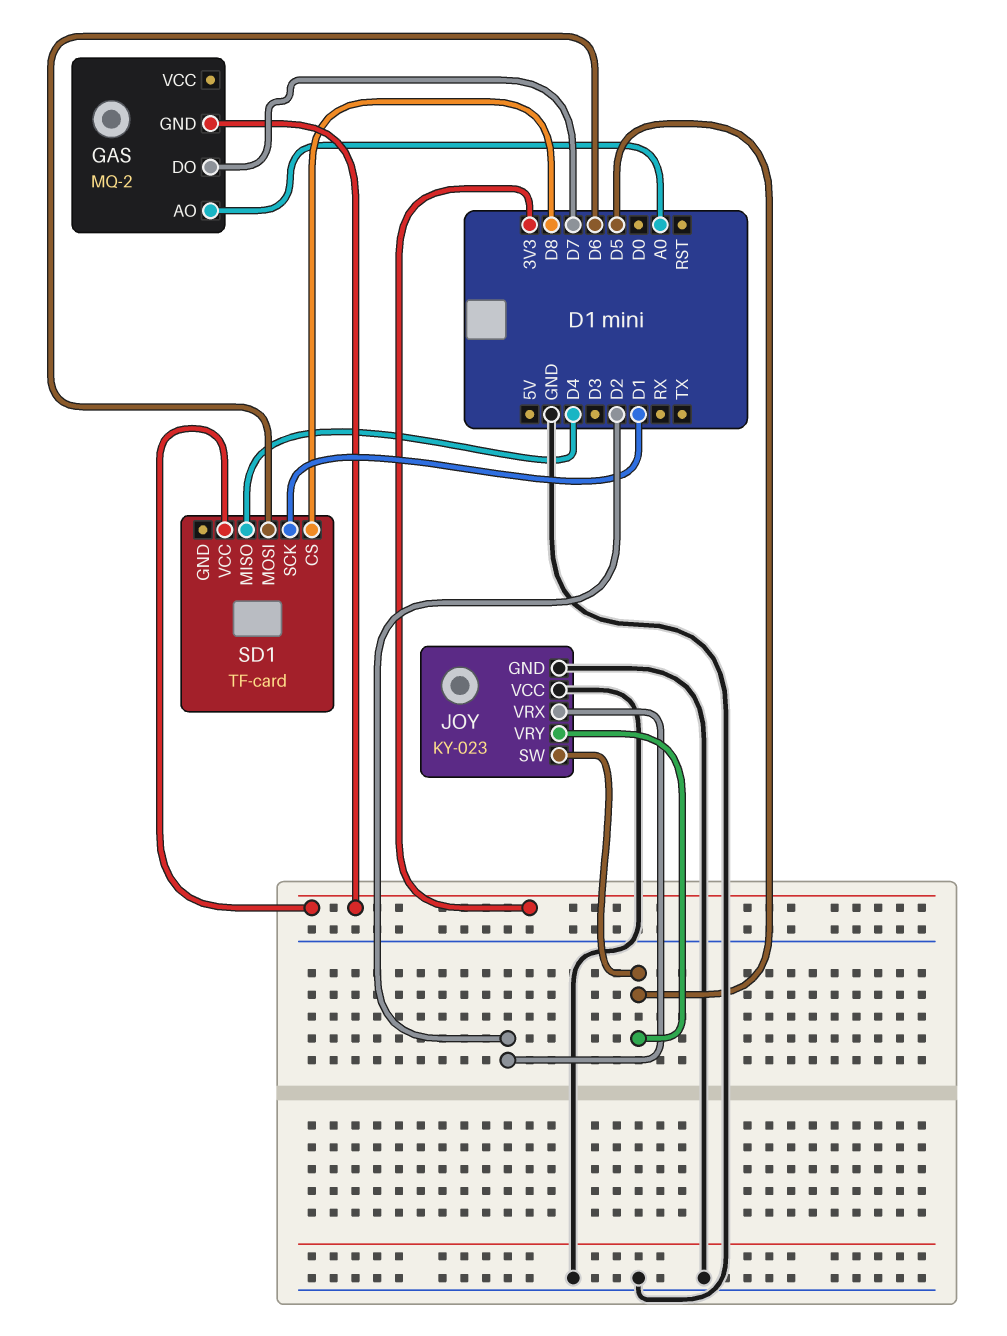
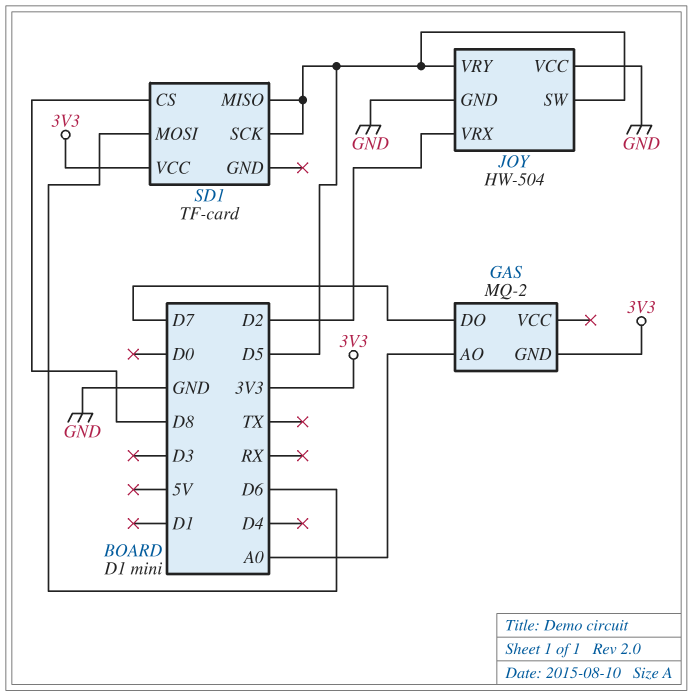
JOY: KY-023 -> HW-504
SD1 pin MISO: D4 -> D5
SD1 pin SCK: D1 -> D5

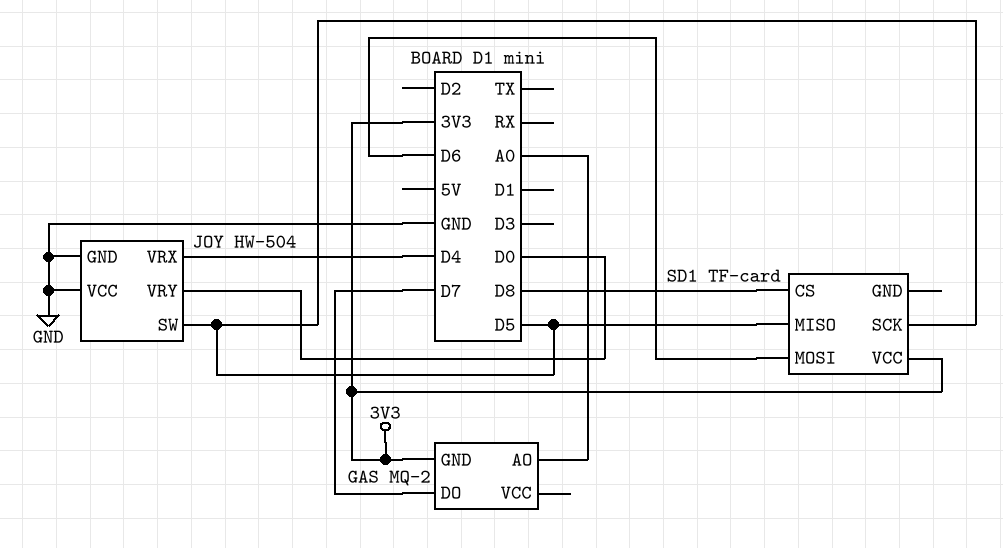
JOY pin VRX: D2 -> D4
JOY pin VRY: D5 -> D0

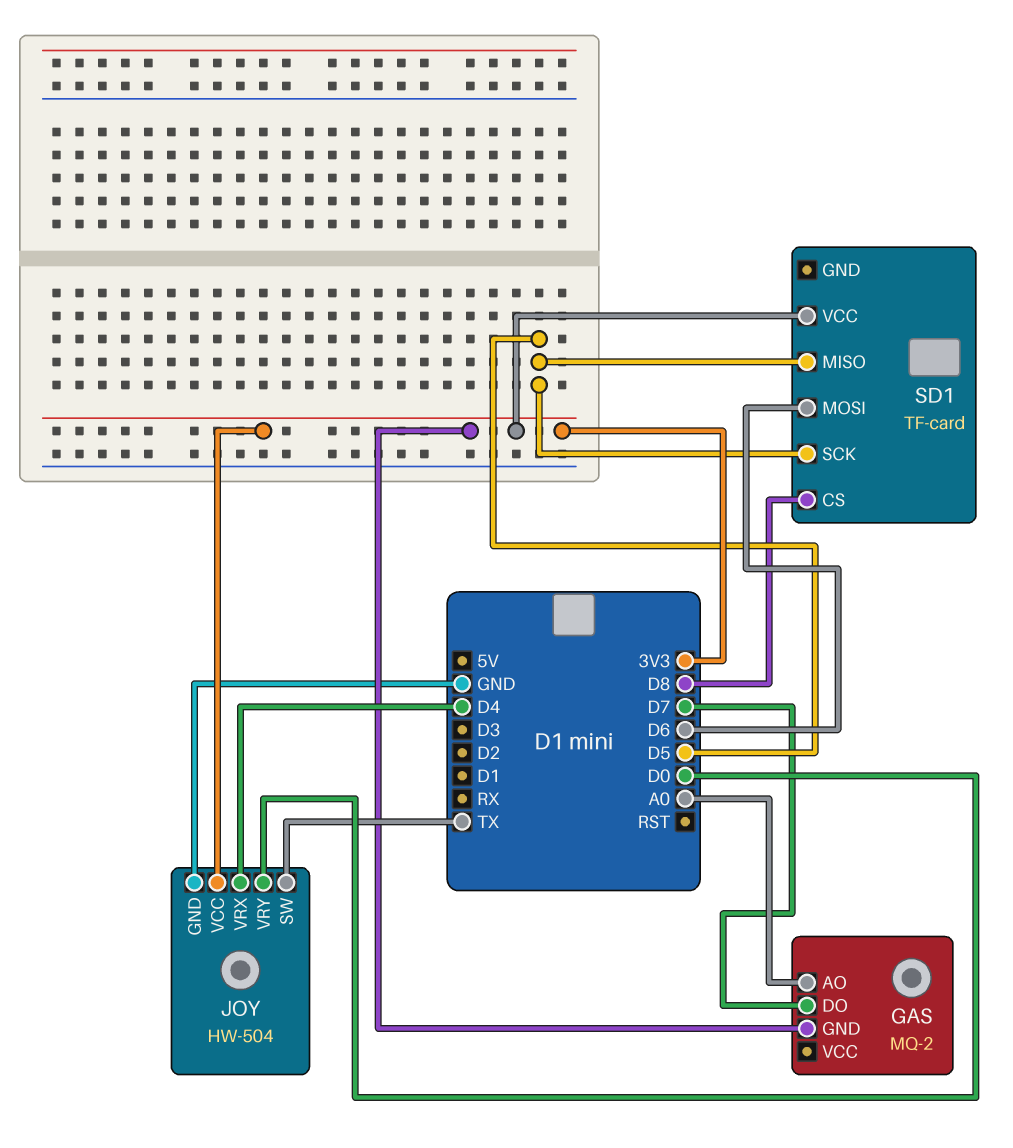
JOY pin SW: D5 -> TX
JOY pin VCC: GND -> 3V3

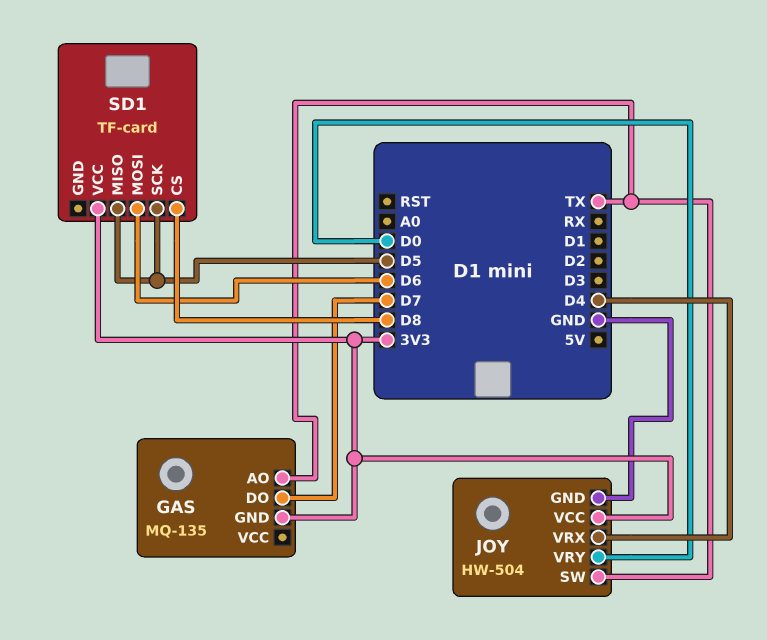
GAS: MQ-2 -> MQ-135
GAS pin AO: A0 -> TX

